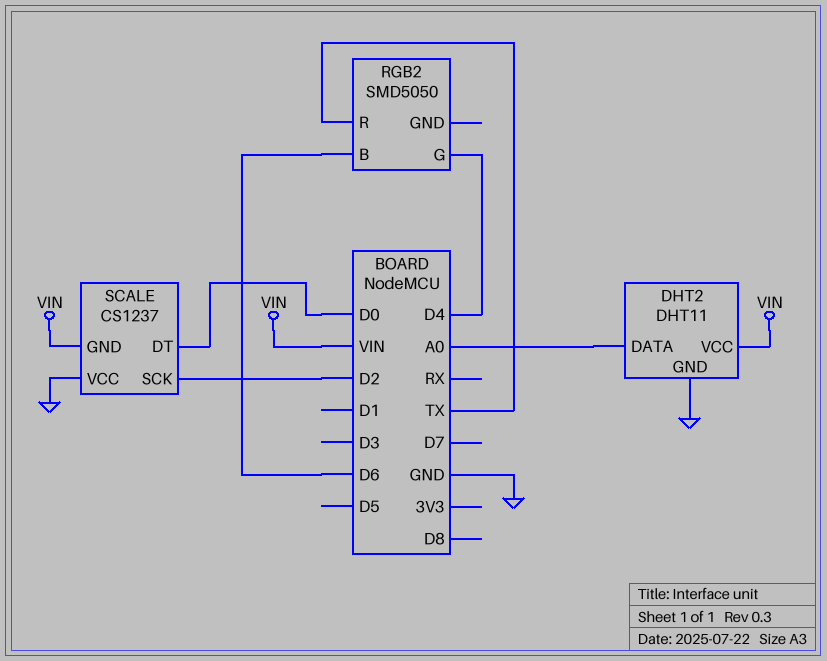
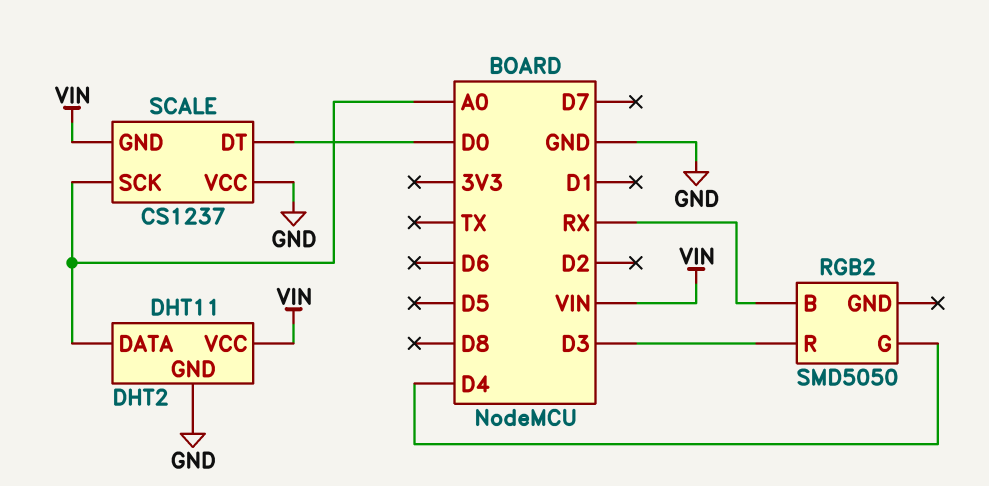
RGB2 pin B: D6 -> RX
RGB2 pin R: TX -> D3
SCALE pin SCK: D2 -> A0

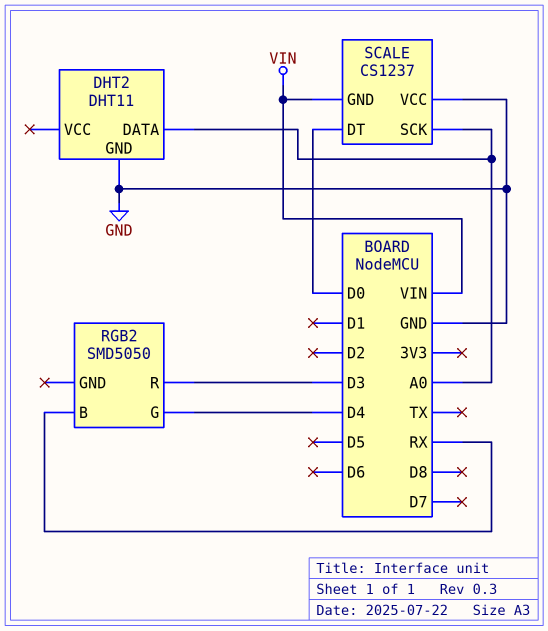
DHT2 pin VCC: VIN -> none

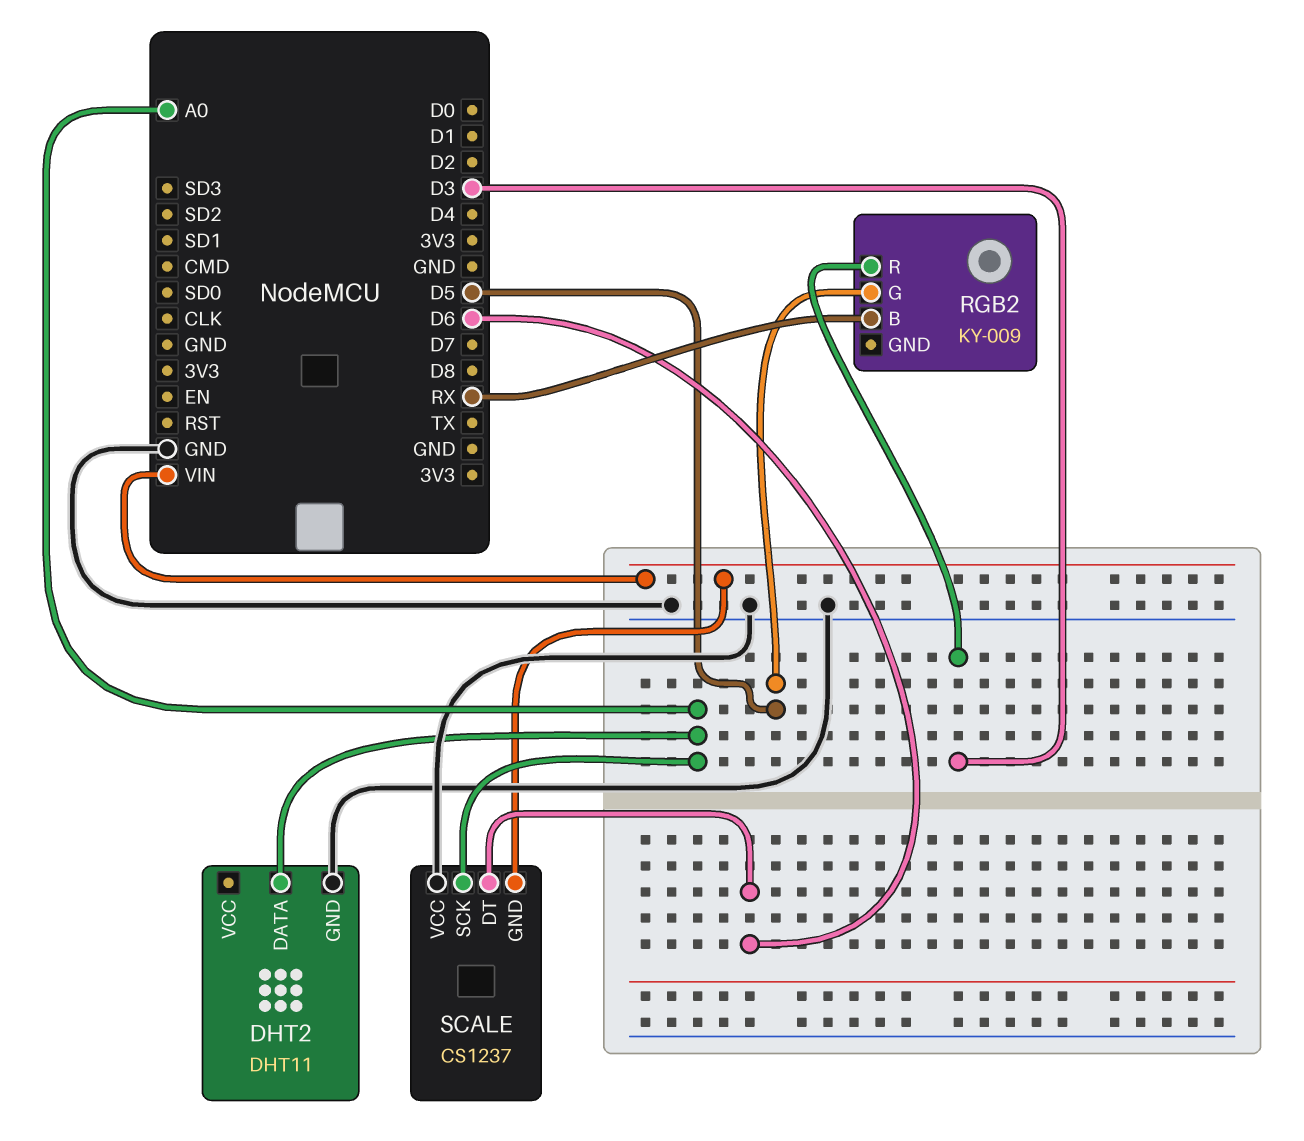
RGB2: SMD5050 -> KY-009
RGB2 pin G: D4 -> D5
SCALE pin DT: D0 -> D6

